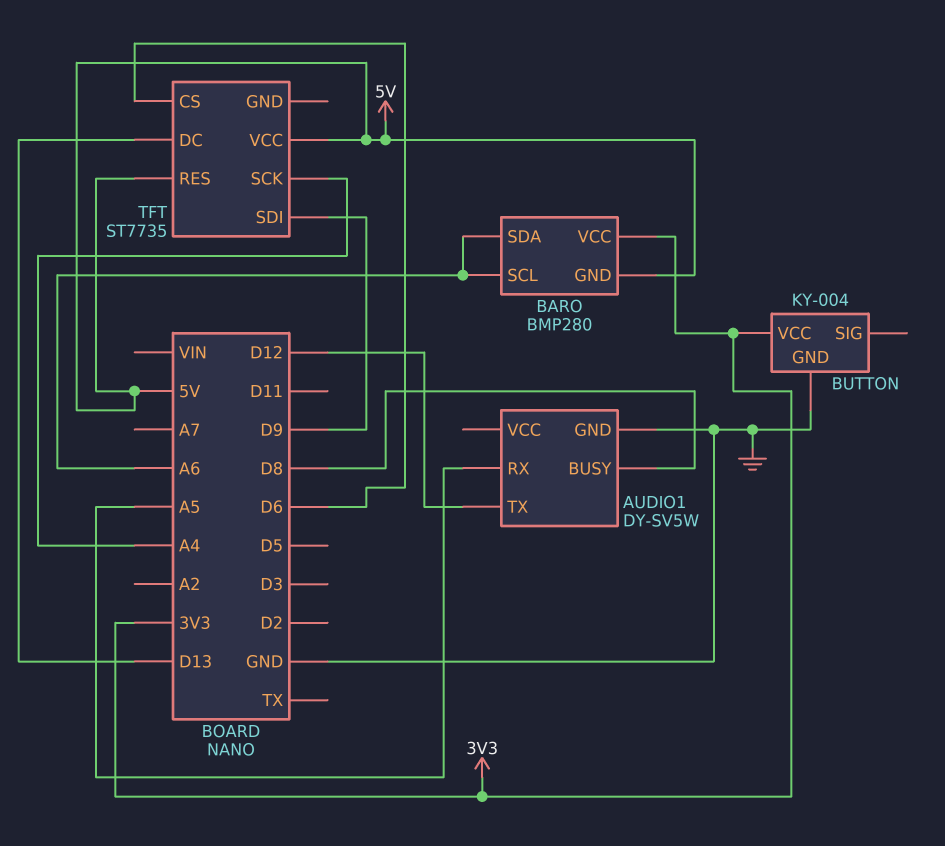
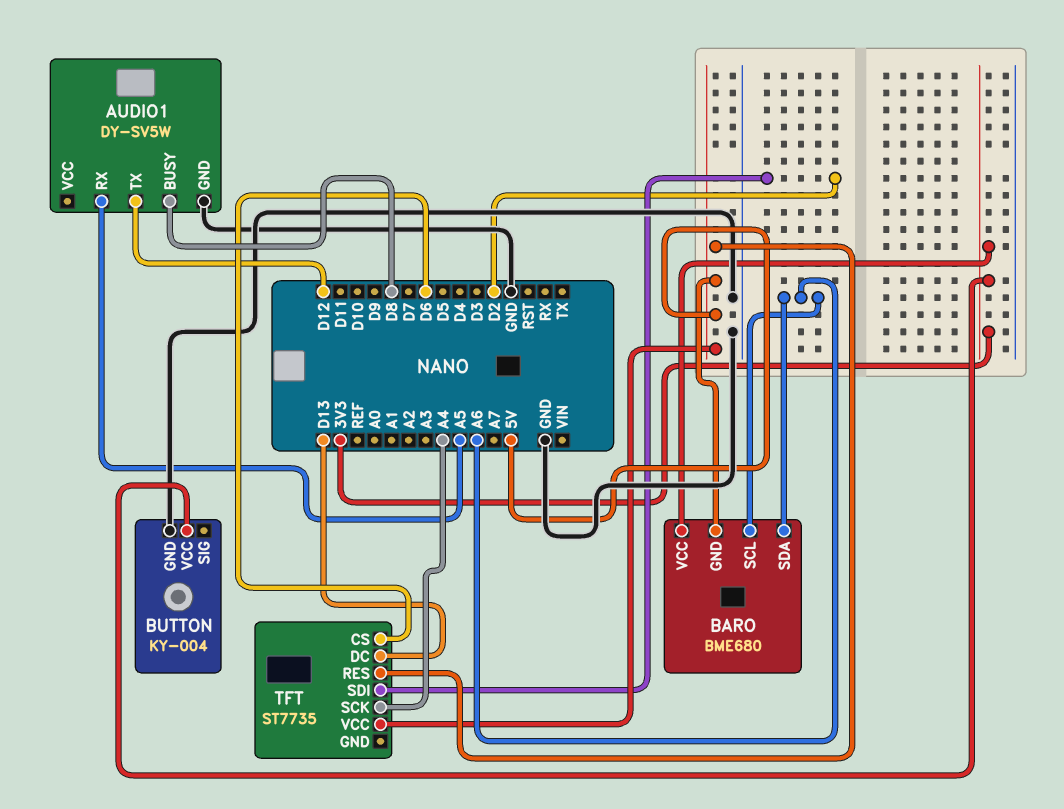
BARO: BMP280 -> BME680
TFT pin SDI: D9 -> D2

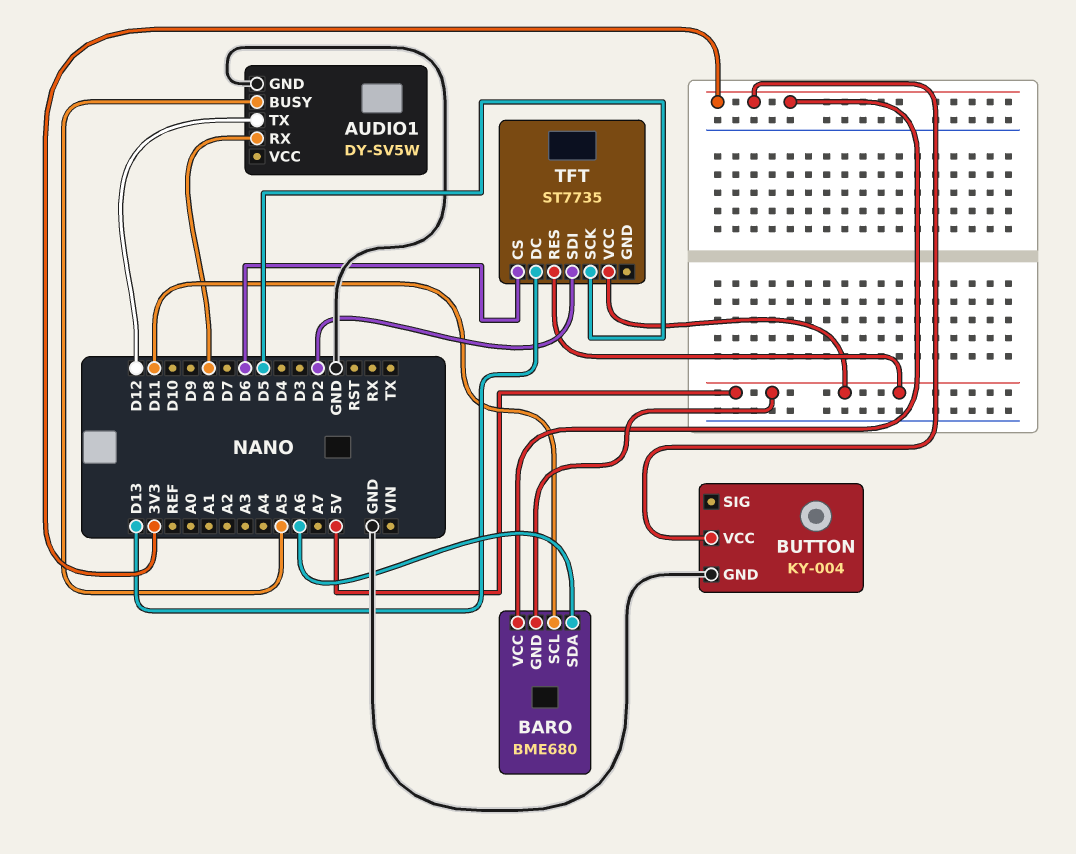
AUDIO1 pin BUSY: D8 -> A5
AUDIO1 pin RX: A5 -> D8
BARO pin SCL: A6 -> D11
TFT pin SCK: A4 -> D5

